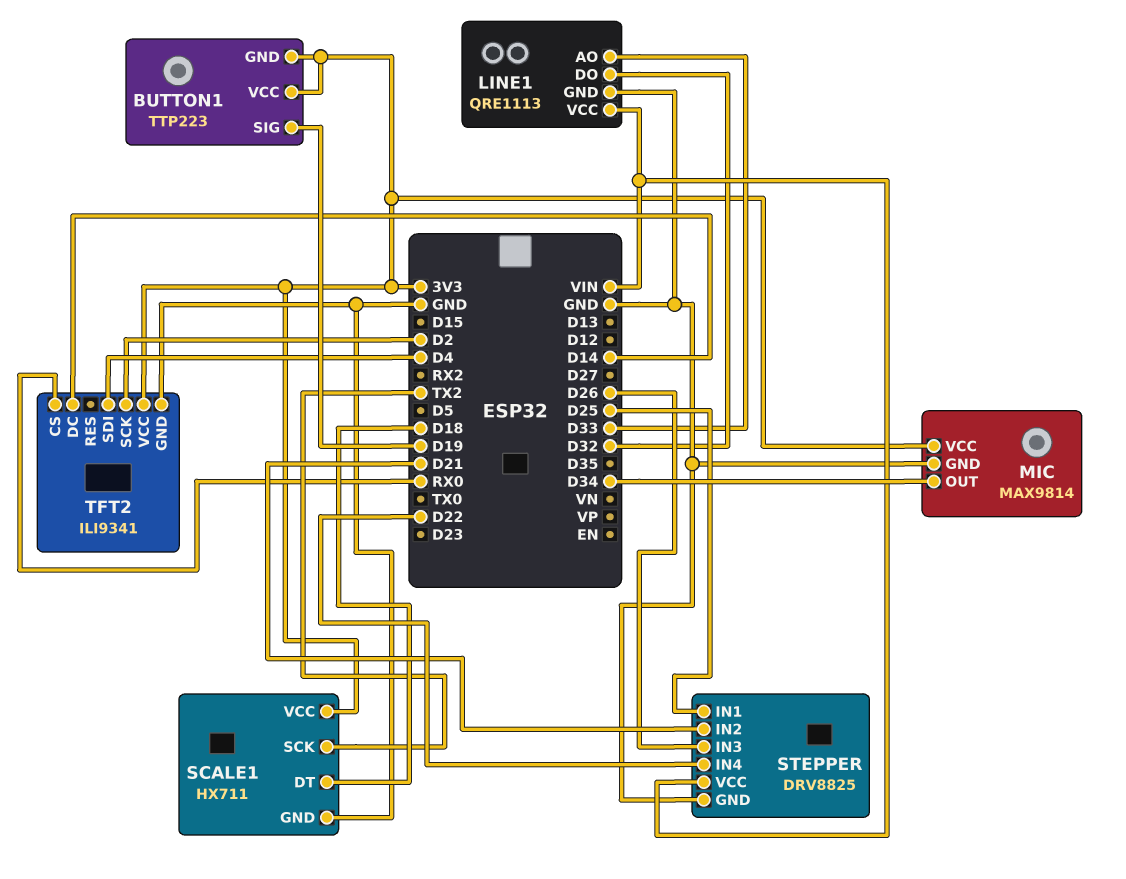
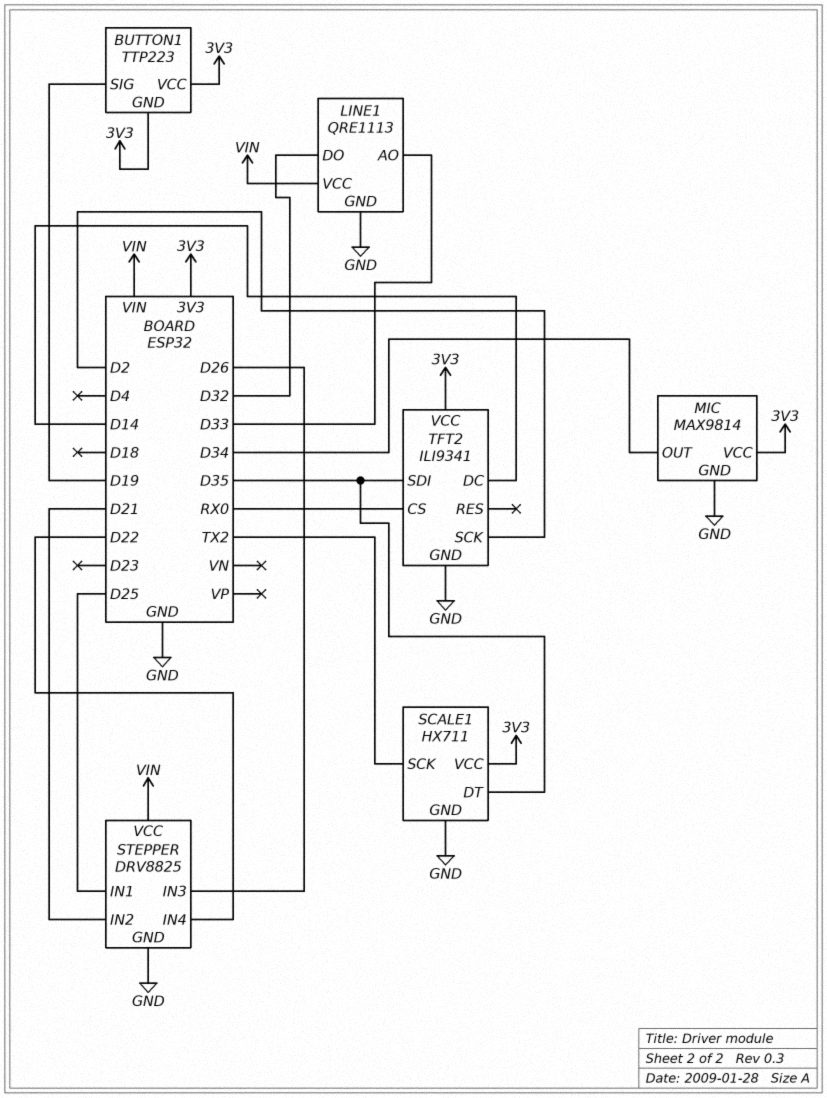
SCALE1 pin DT: D18 -> D35
TFT2 pin SDI: D4 -> D35

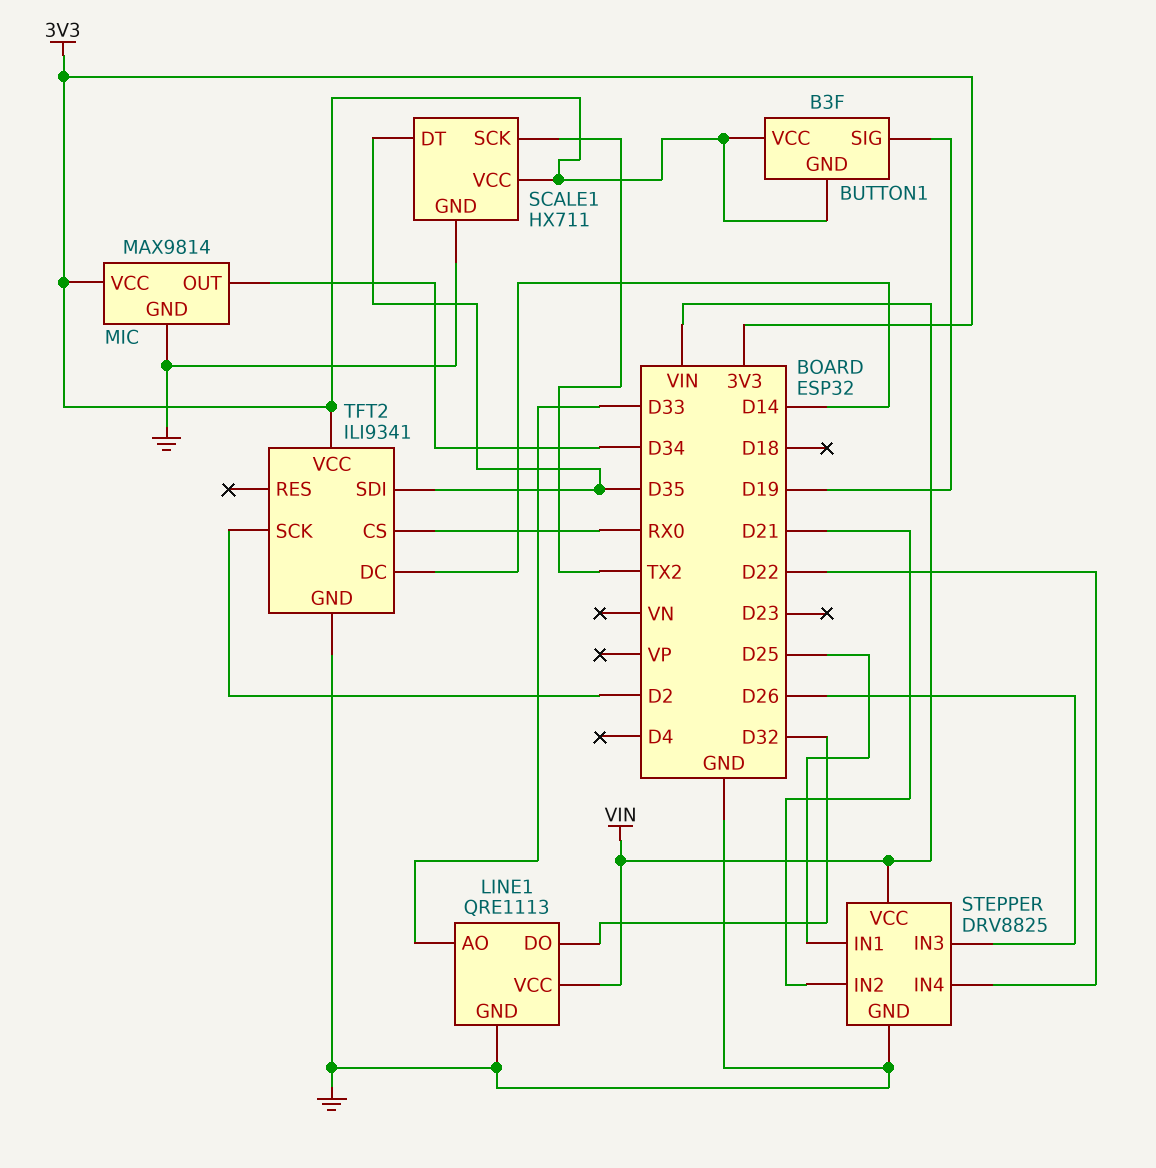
BUTTON1: TTP223 -> B3F

